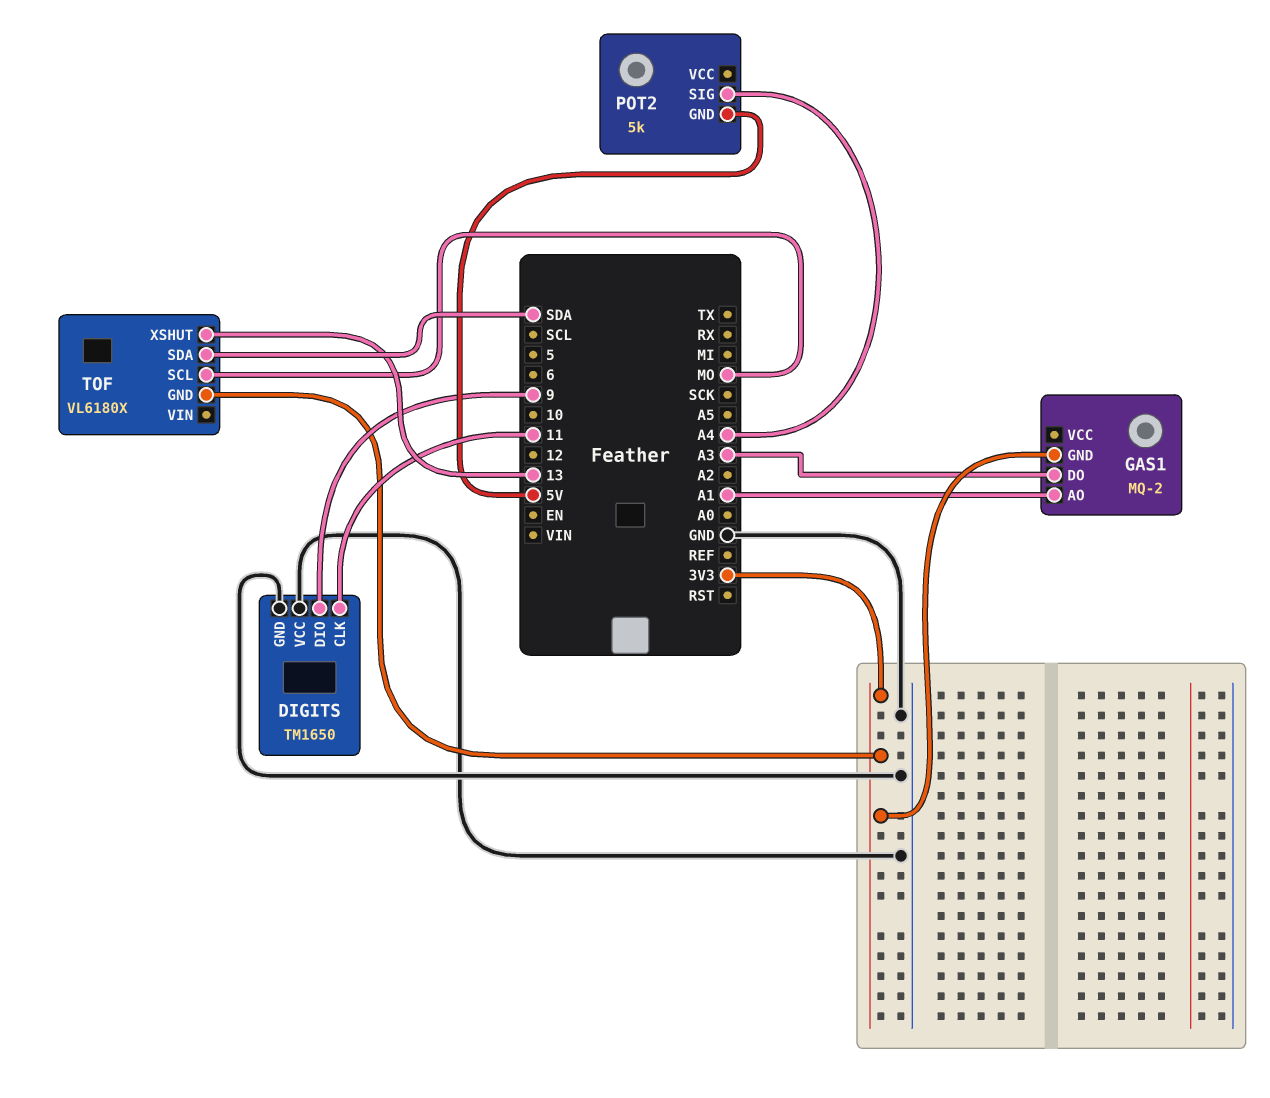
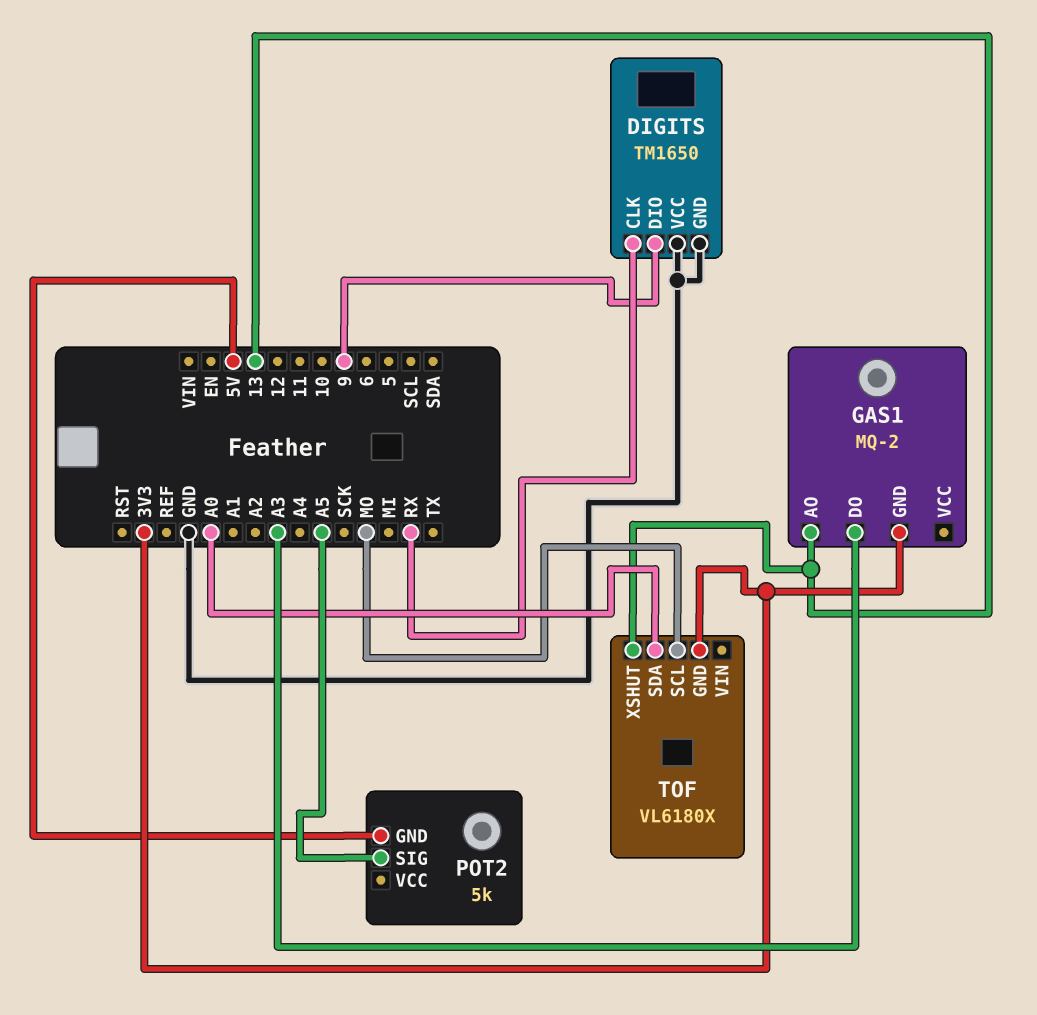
DIGITS pin CLK: 11 -> RX
GAS1 pin AO: A1 -> 13
POT2 pin SIG: A4 -> A5
TOF pin SDA: SDA -> A0

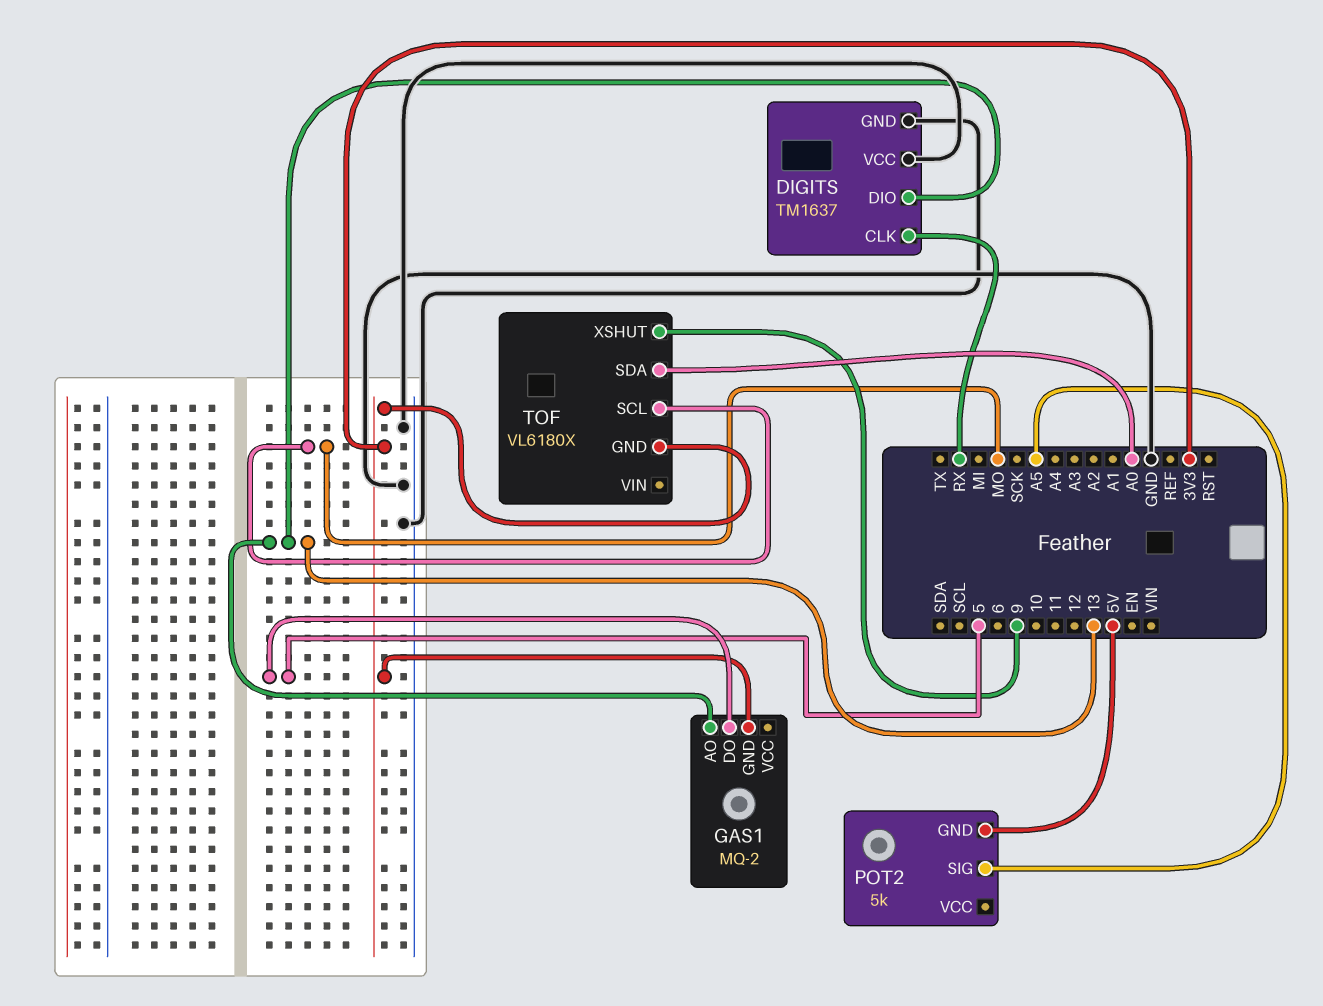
DIGITS: TM1650 -> TM1637
DIGITS pin DIO: 9 -> 13
GAS1 pin DO: A3 -> 5
TOF pin XSHUT: 13 -> 9

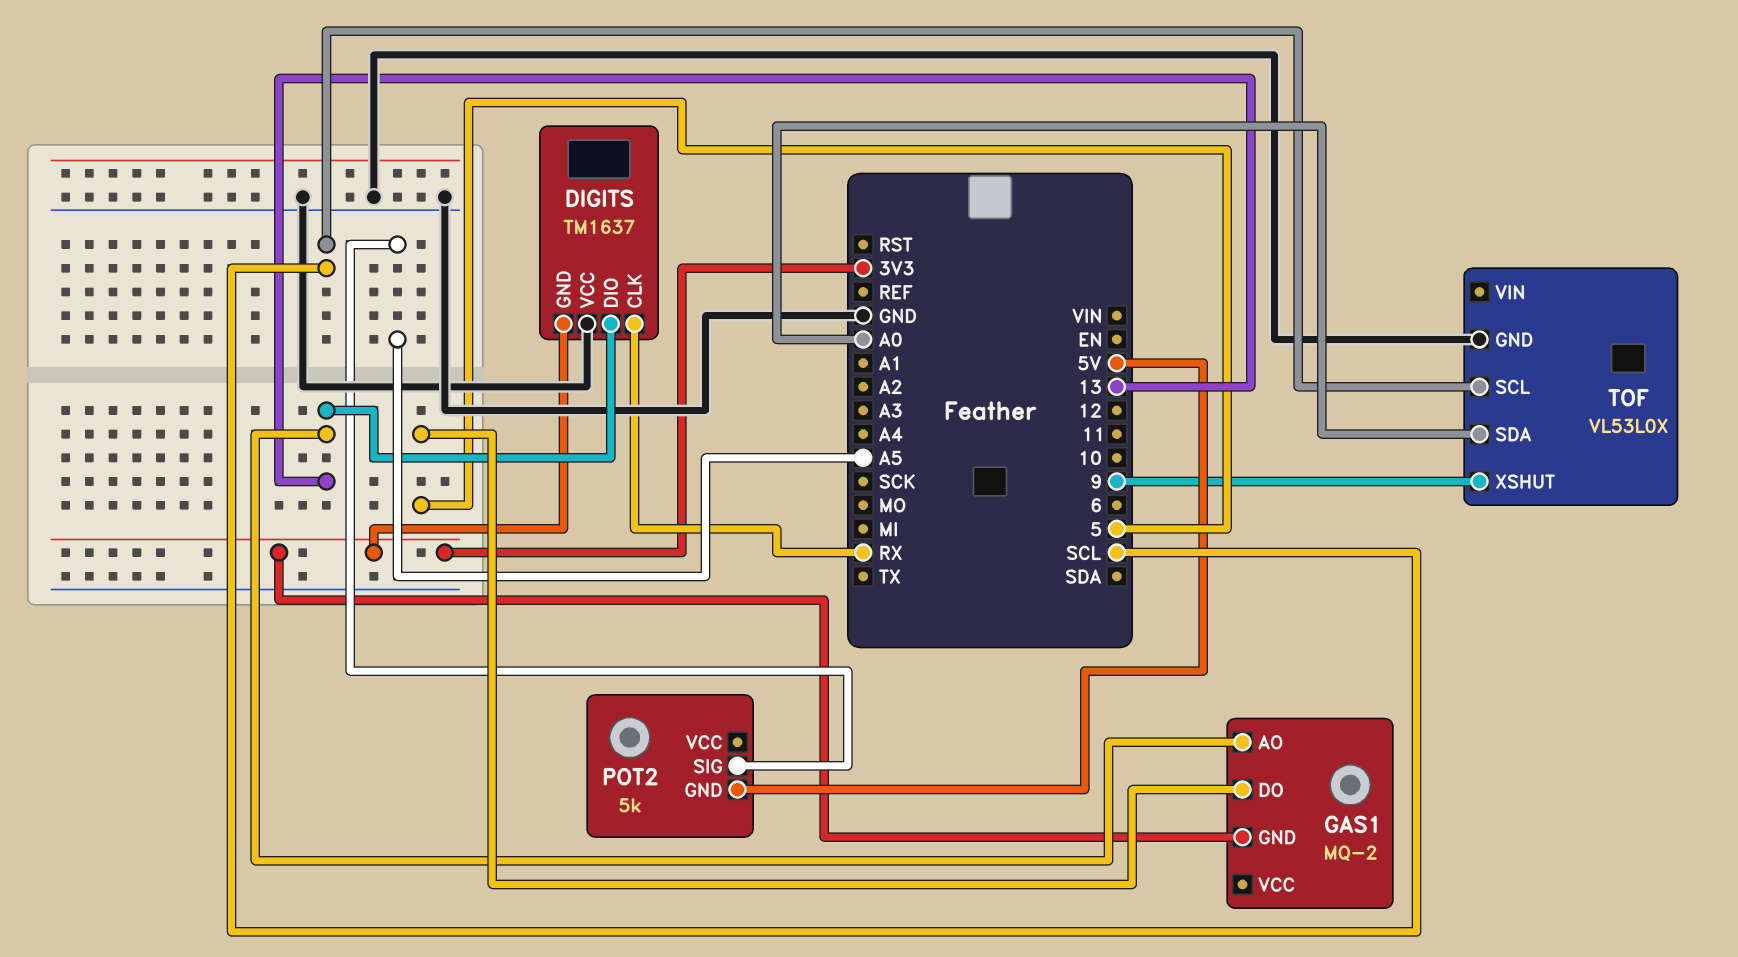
DIGITS pin GND: GND -> 3V3
TOF: VL6180X -> VL53L0X
TOF pin GND: 3V3 -> GND
TOF pin SCL: MO -> SCL

